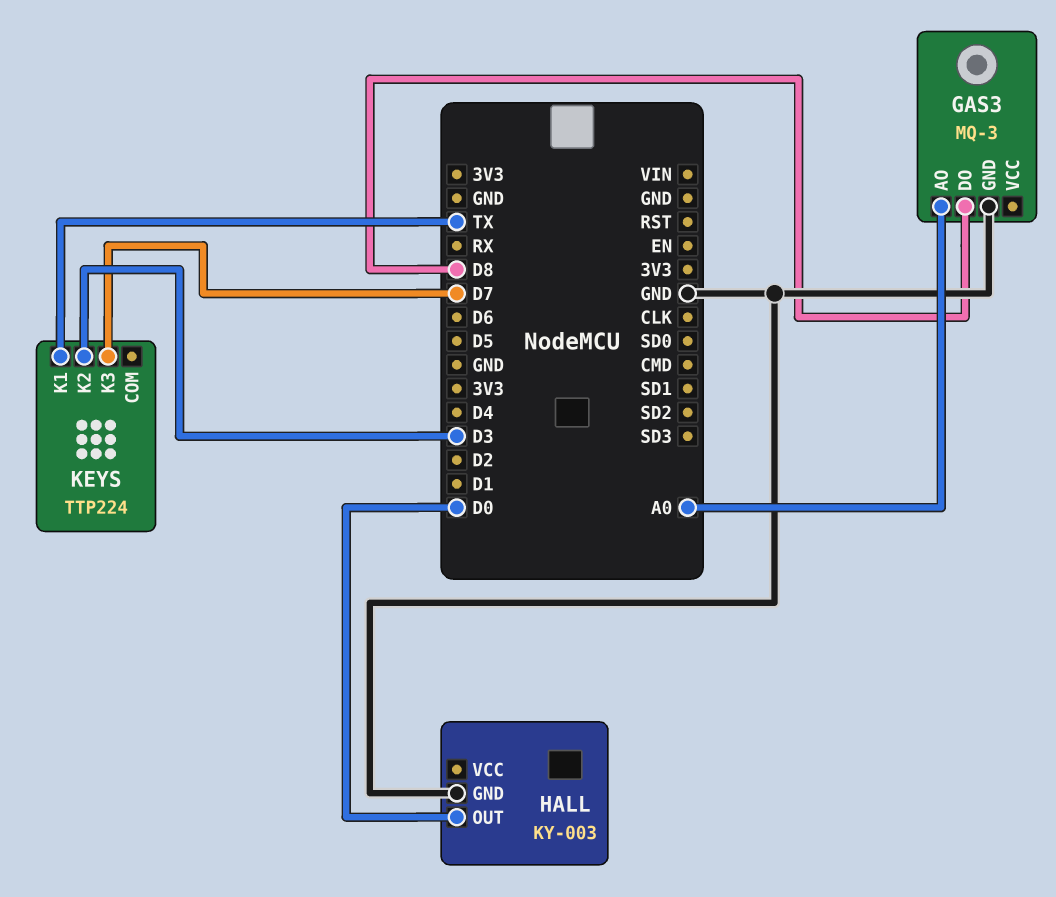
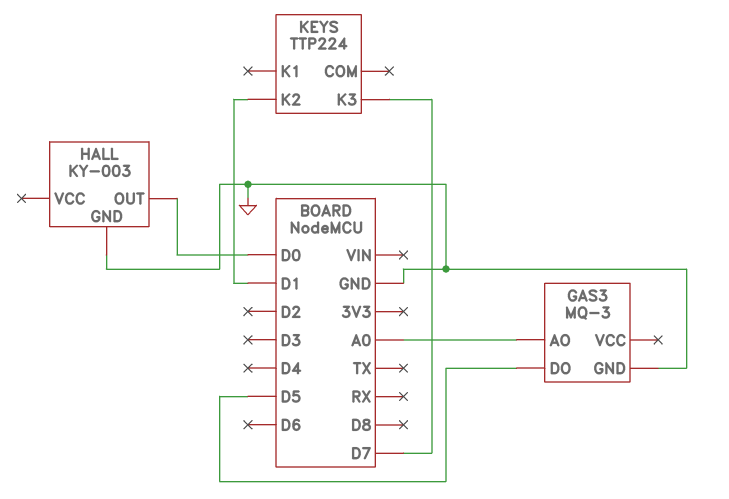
GAS3 pin DO: D8 -> D5
KEYS pin K1: TX -> none
KEYS pin K2: D3 -> D1

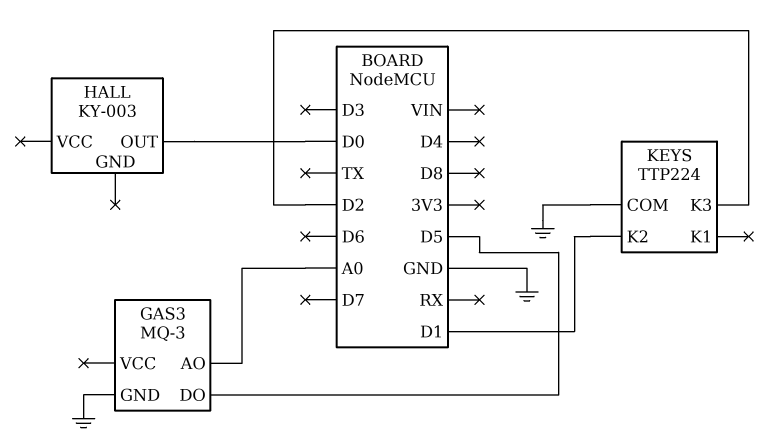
HALL pin GND: GND -> none
KEYS pin COM: none -> GND
KEYS pin K3: D7 -> D2

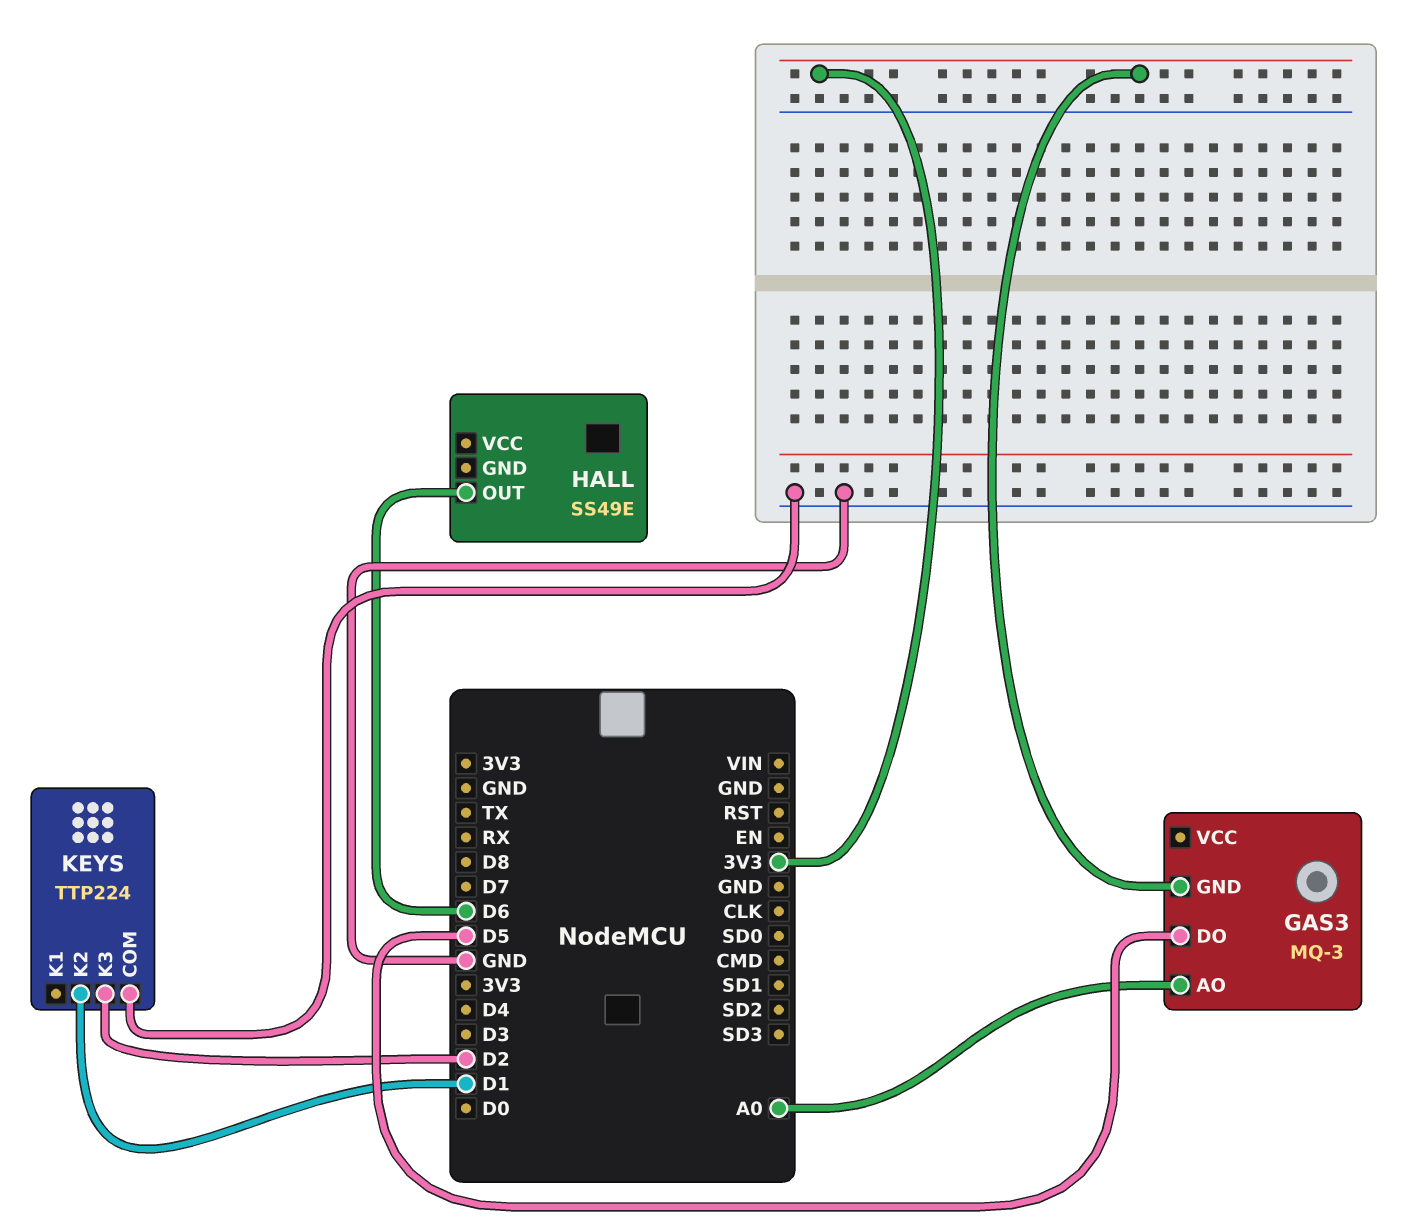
GAS3 pin GND: GND -> 3V3
HALL: KY-003 -> SS49E
HALL pin OUT: D0 -> D6

